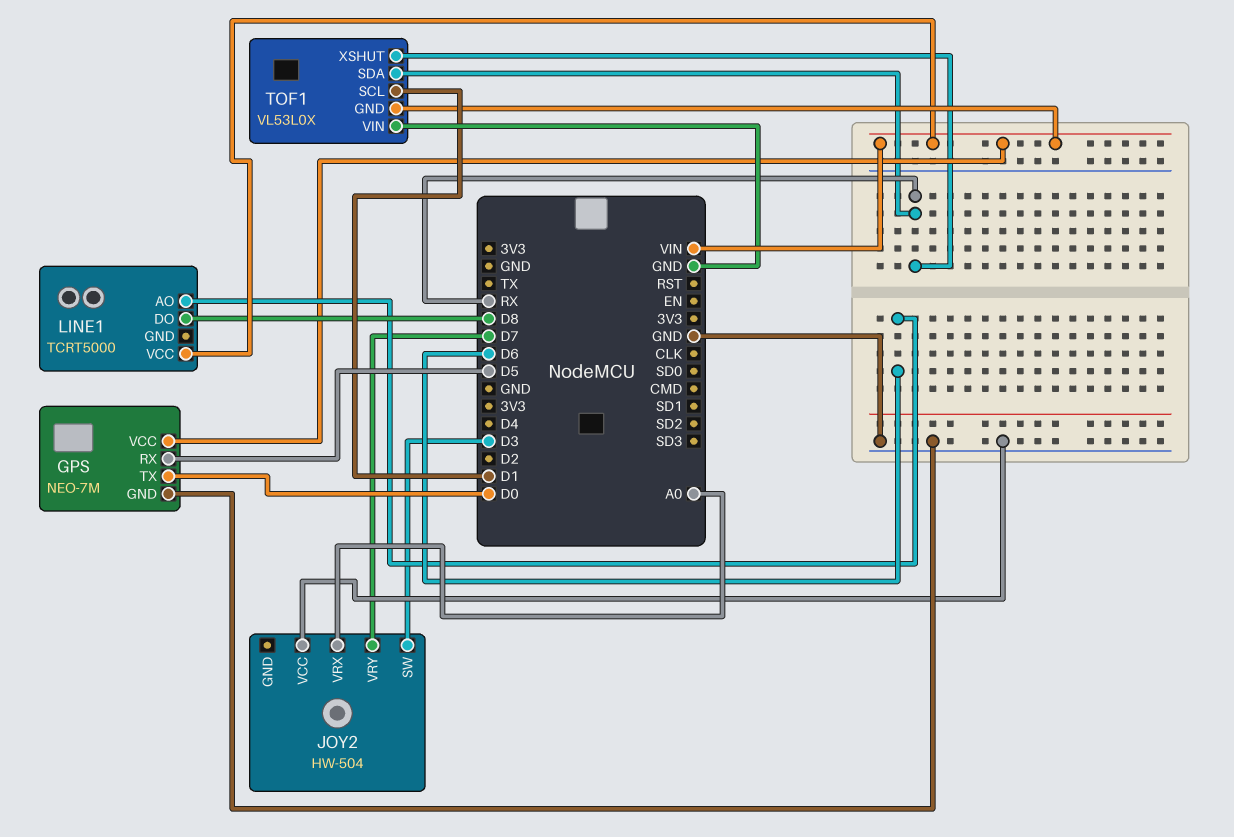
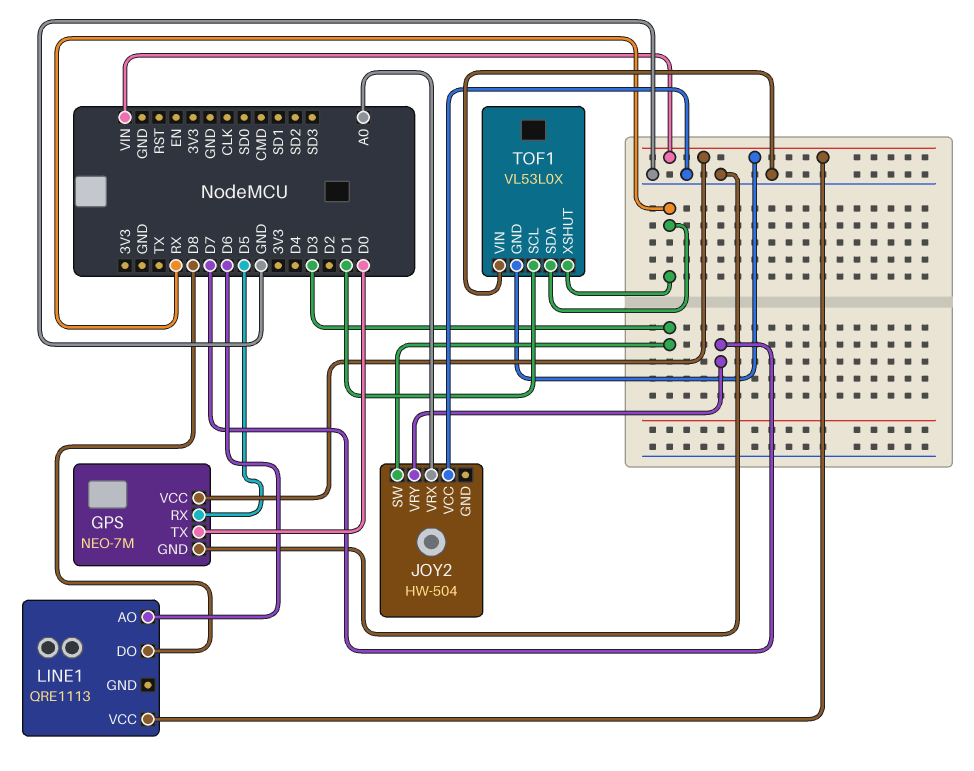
LINE1: TCRT5000 -> QRE1113

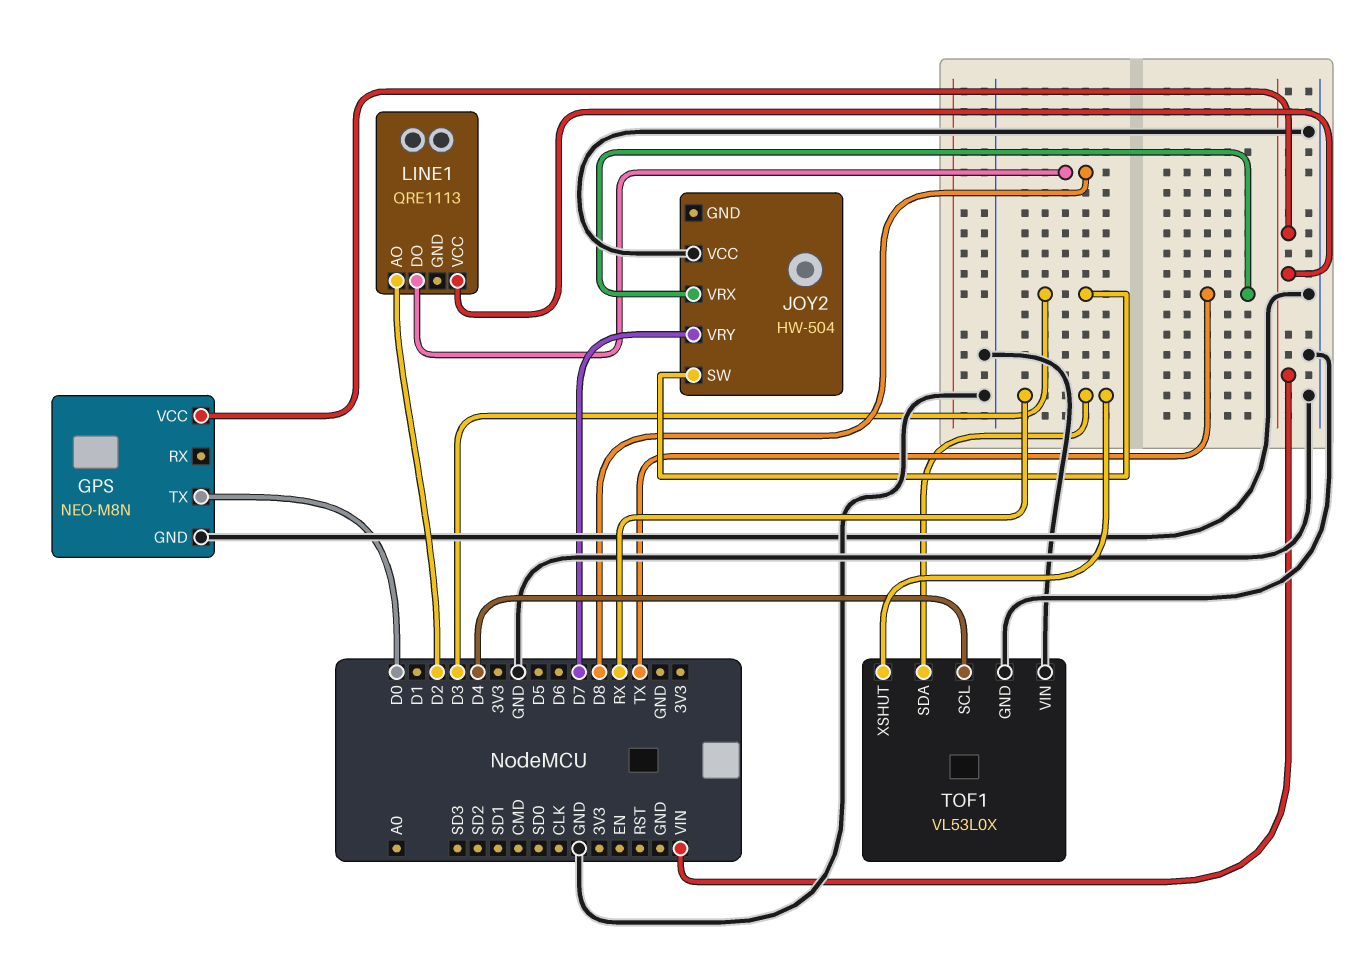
GPS: NEO-7M -> NEO-M8N
GPS pin RX: D5 -> none
JOY2 pin VRX: A0 -> TX
LINE1 pin AO: D6 -> D2
TOF1 pin GND: VIN -> GND
TOF1 pin SCL: D1 -> D4

